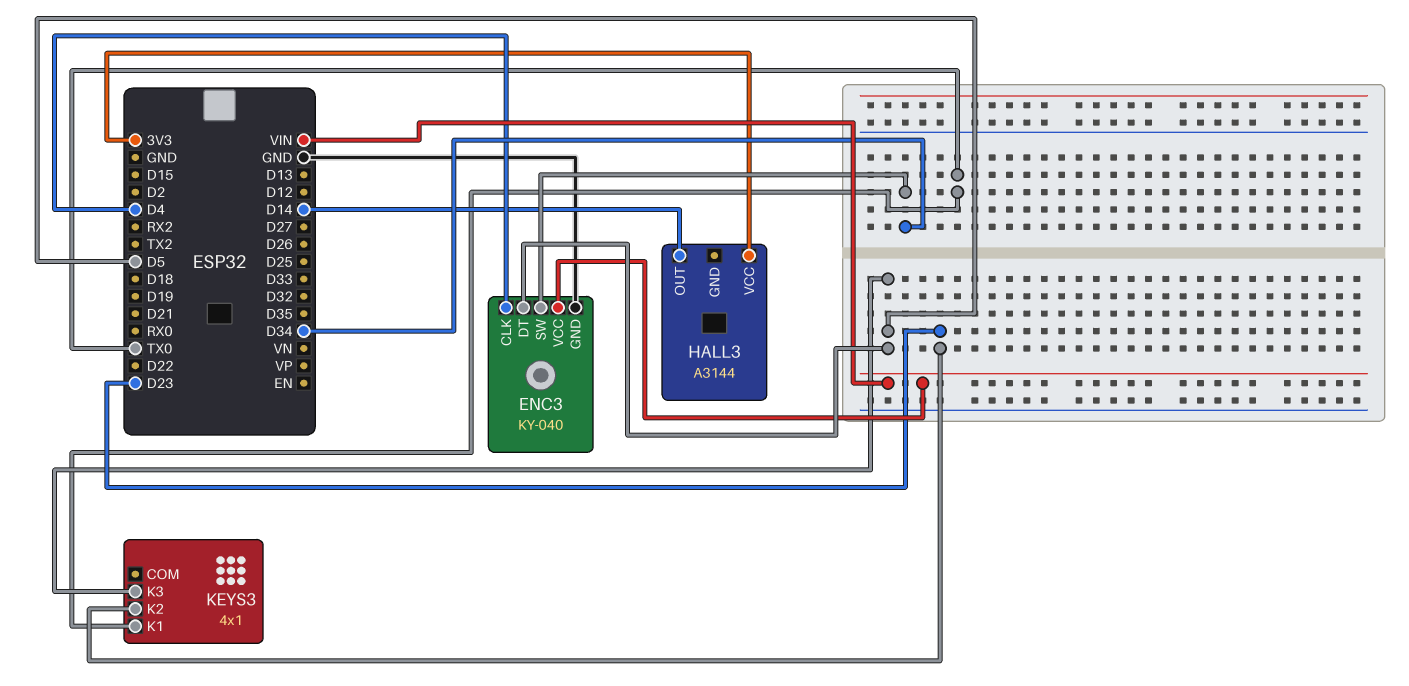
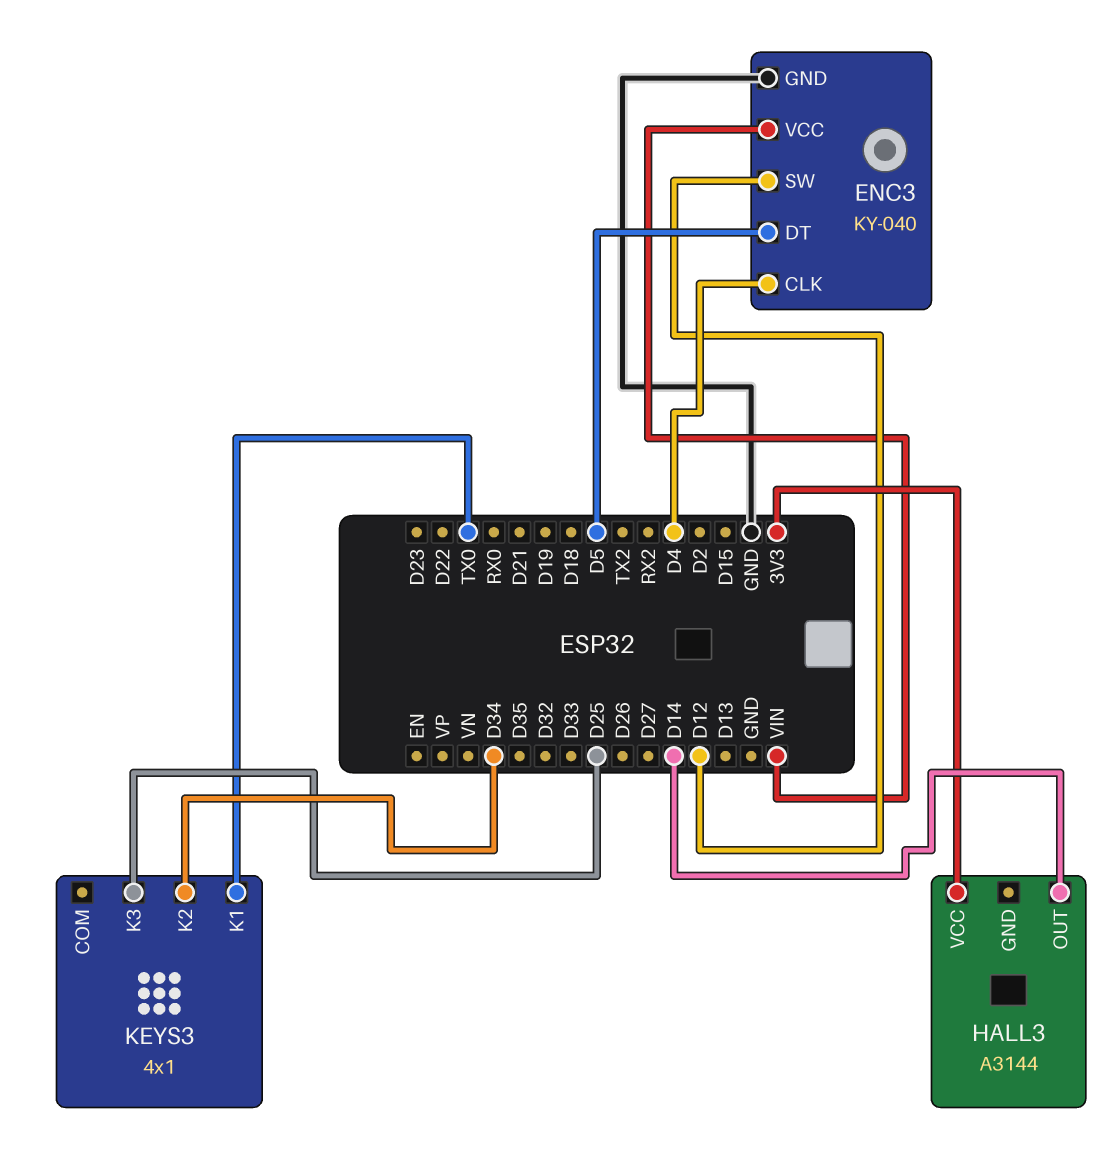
ENC3 pin SW: D34 -> D12
KEYS3 pin K2: D23 -> D34
KEYS3 pin K3: D5 -> D25

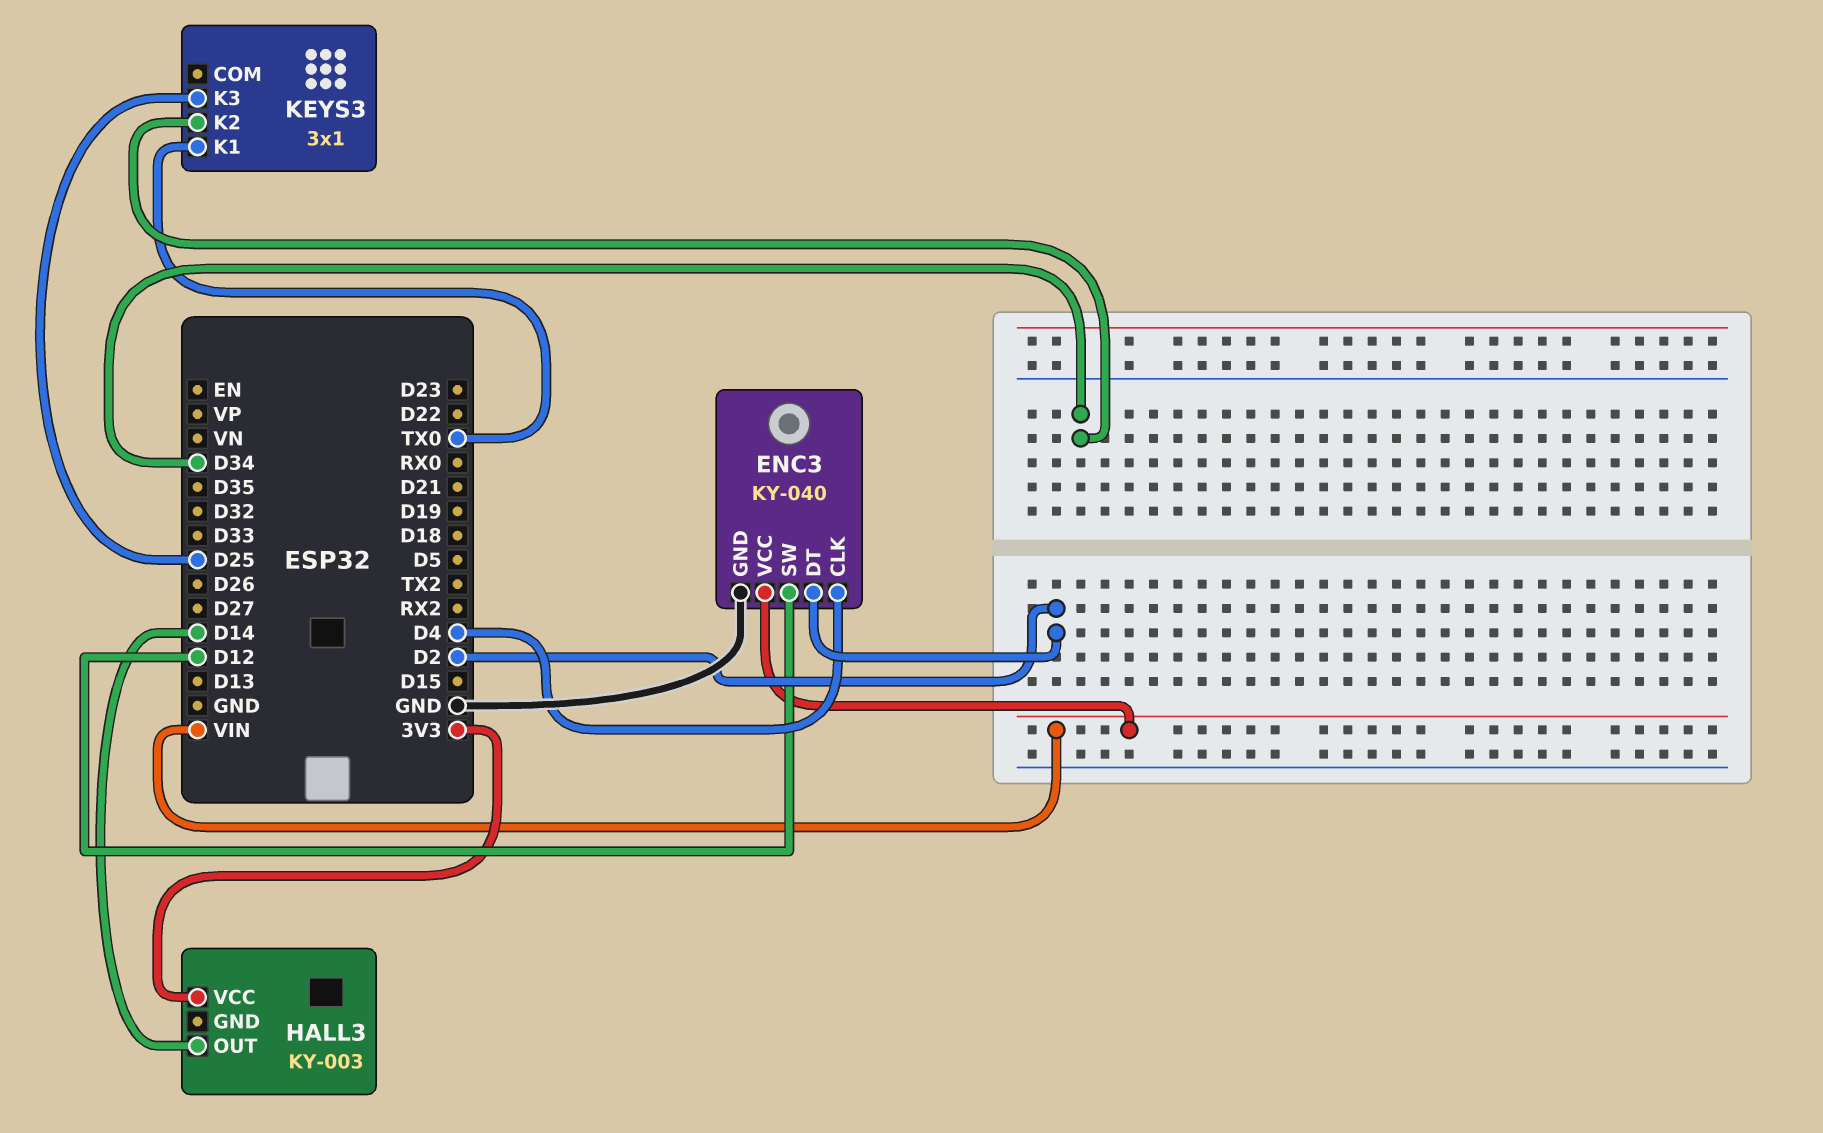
ENC3 pin DT: D5 -> D2
HALL3: A3144 -> KY-003
KEYS3: 4x1 -> 3x1

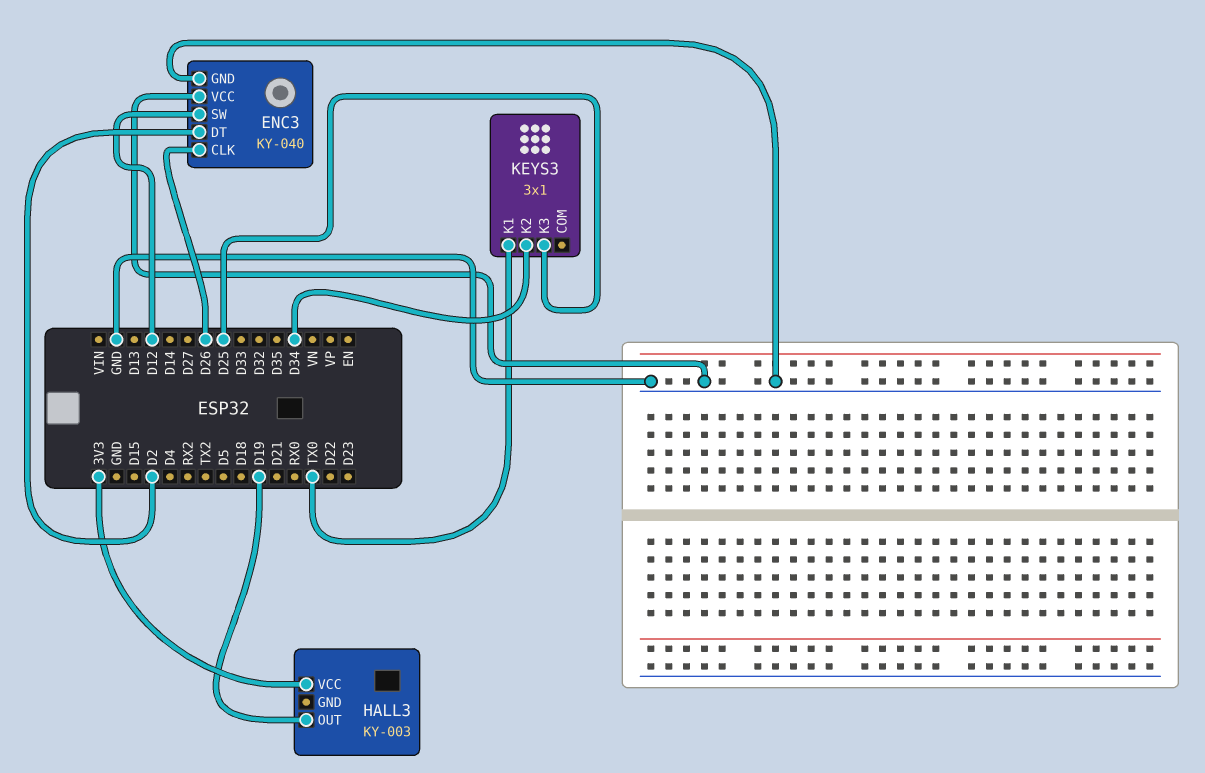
ENC3 pin CLK: D4 -> D26
ENC3 pin VCC: VIN -> GND
HALL3 pin OUT: D14 -> D19

